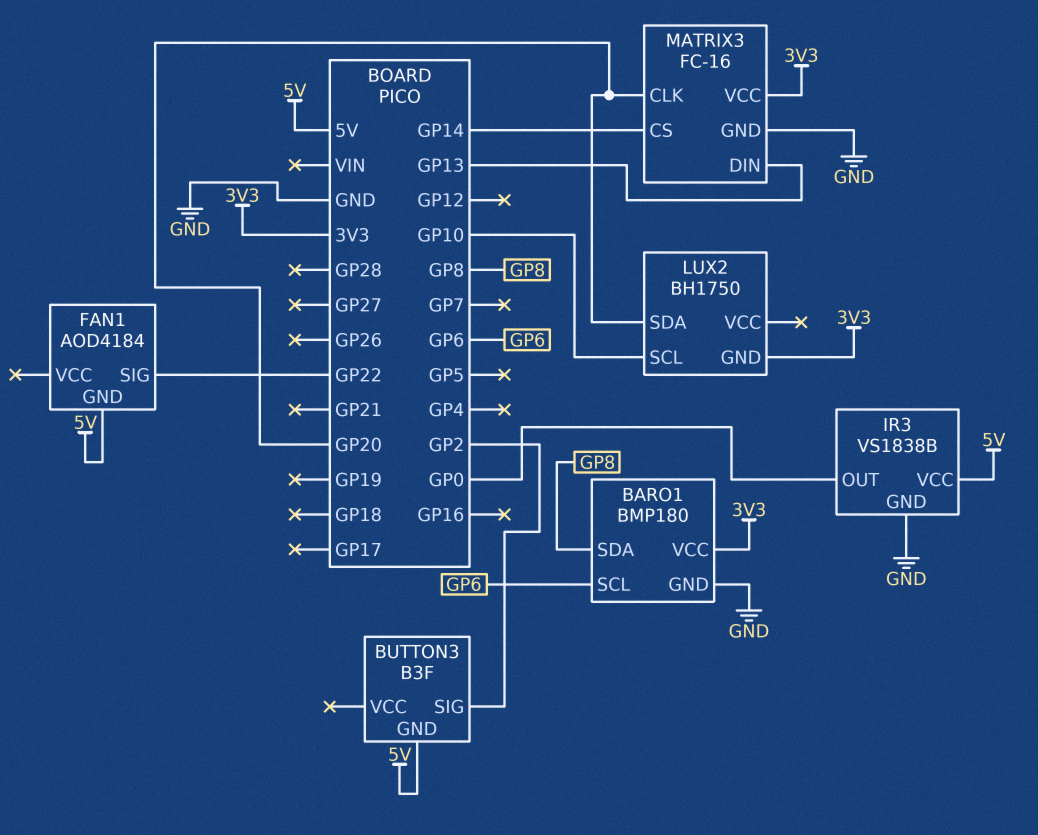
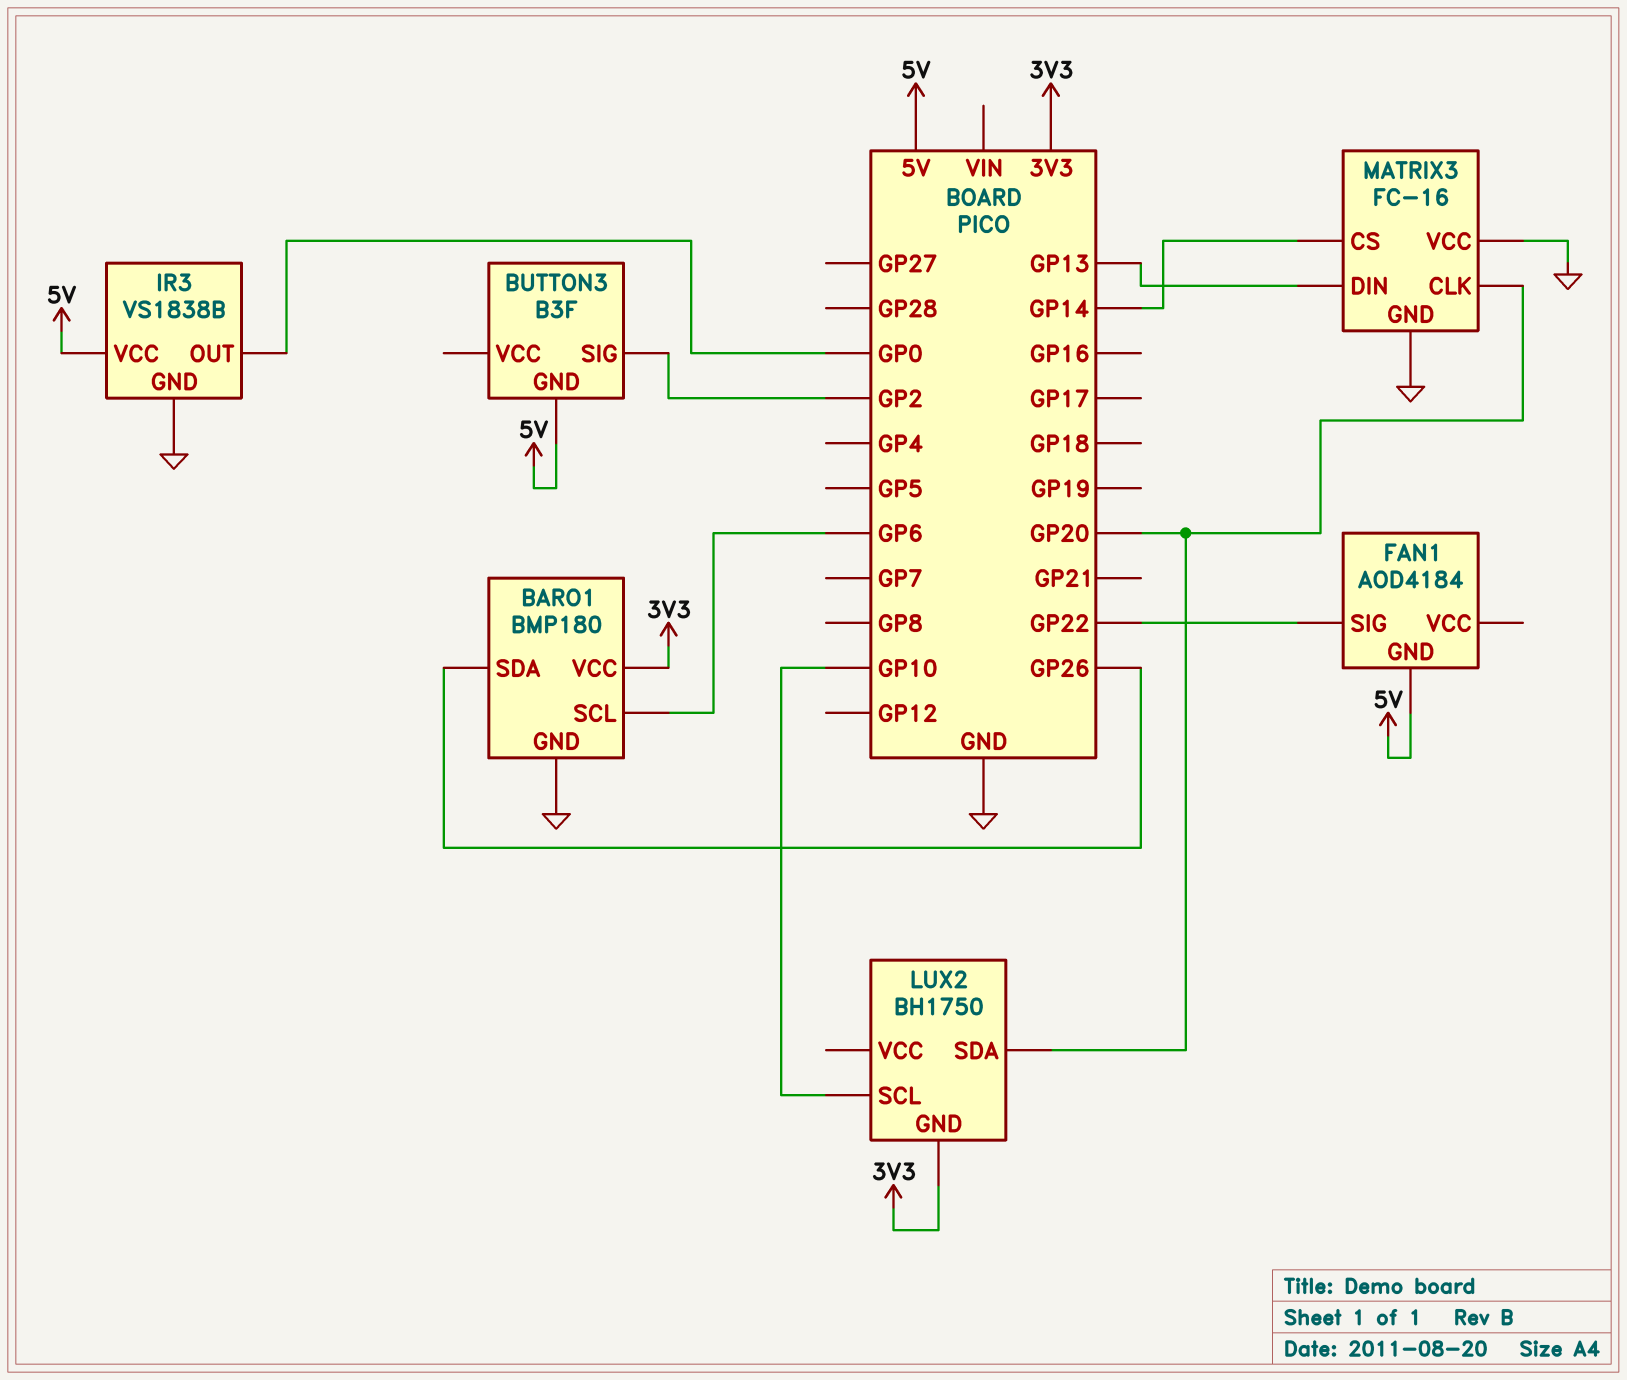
BARO1 pin SDA: GP8 -> GP26
MATRIX3 pin VCC: 3V3 -> GND

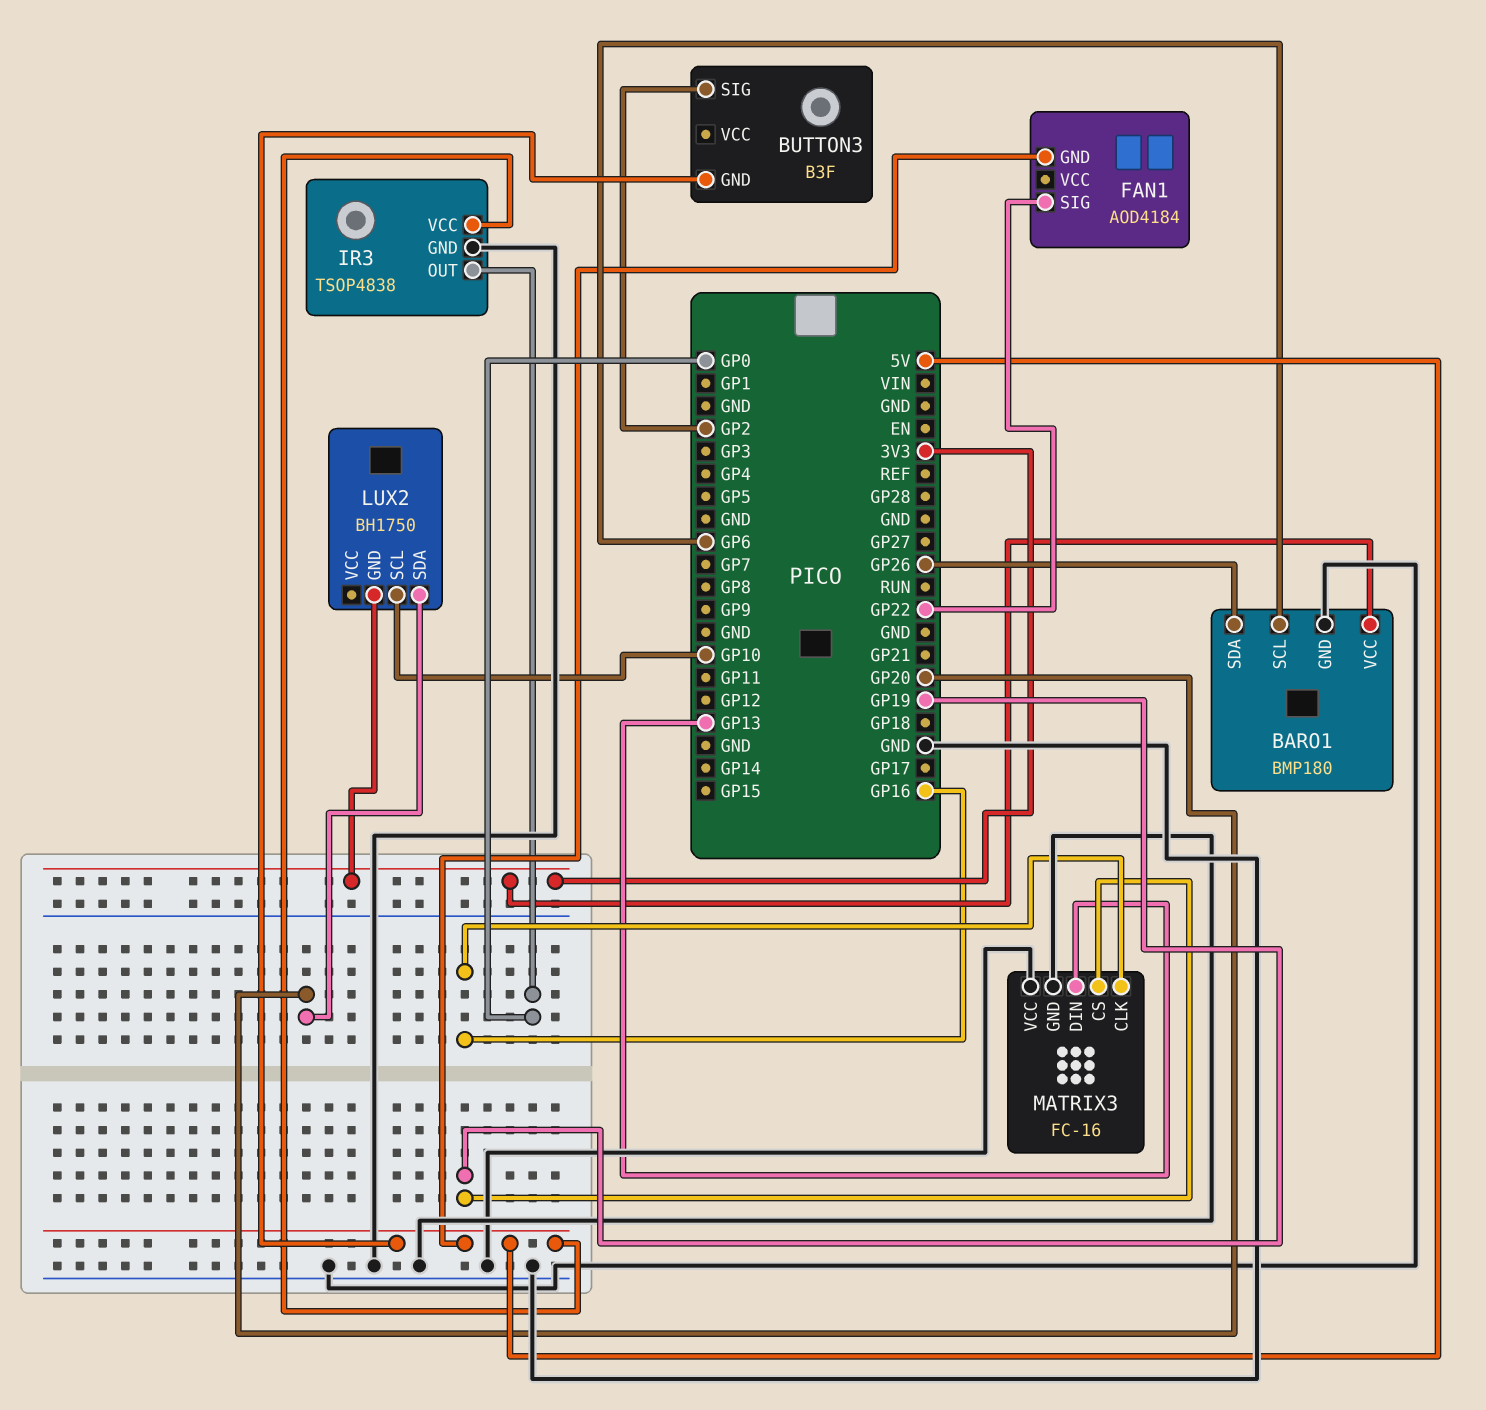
IR3: VS1838B -> TSOP4838
MATRIX3 pin CLK: GP20 -> GP16
MATRIX3 pin CS: GP14 -> GP19

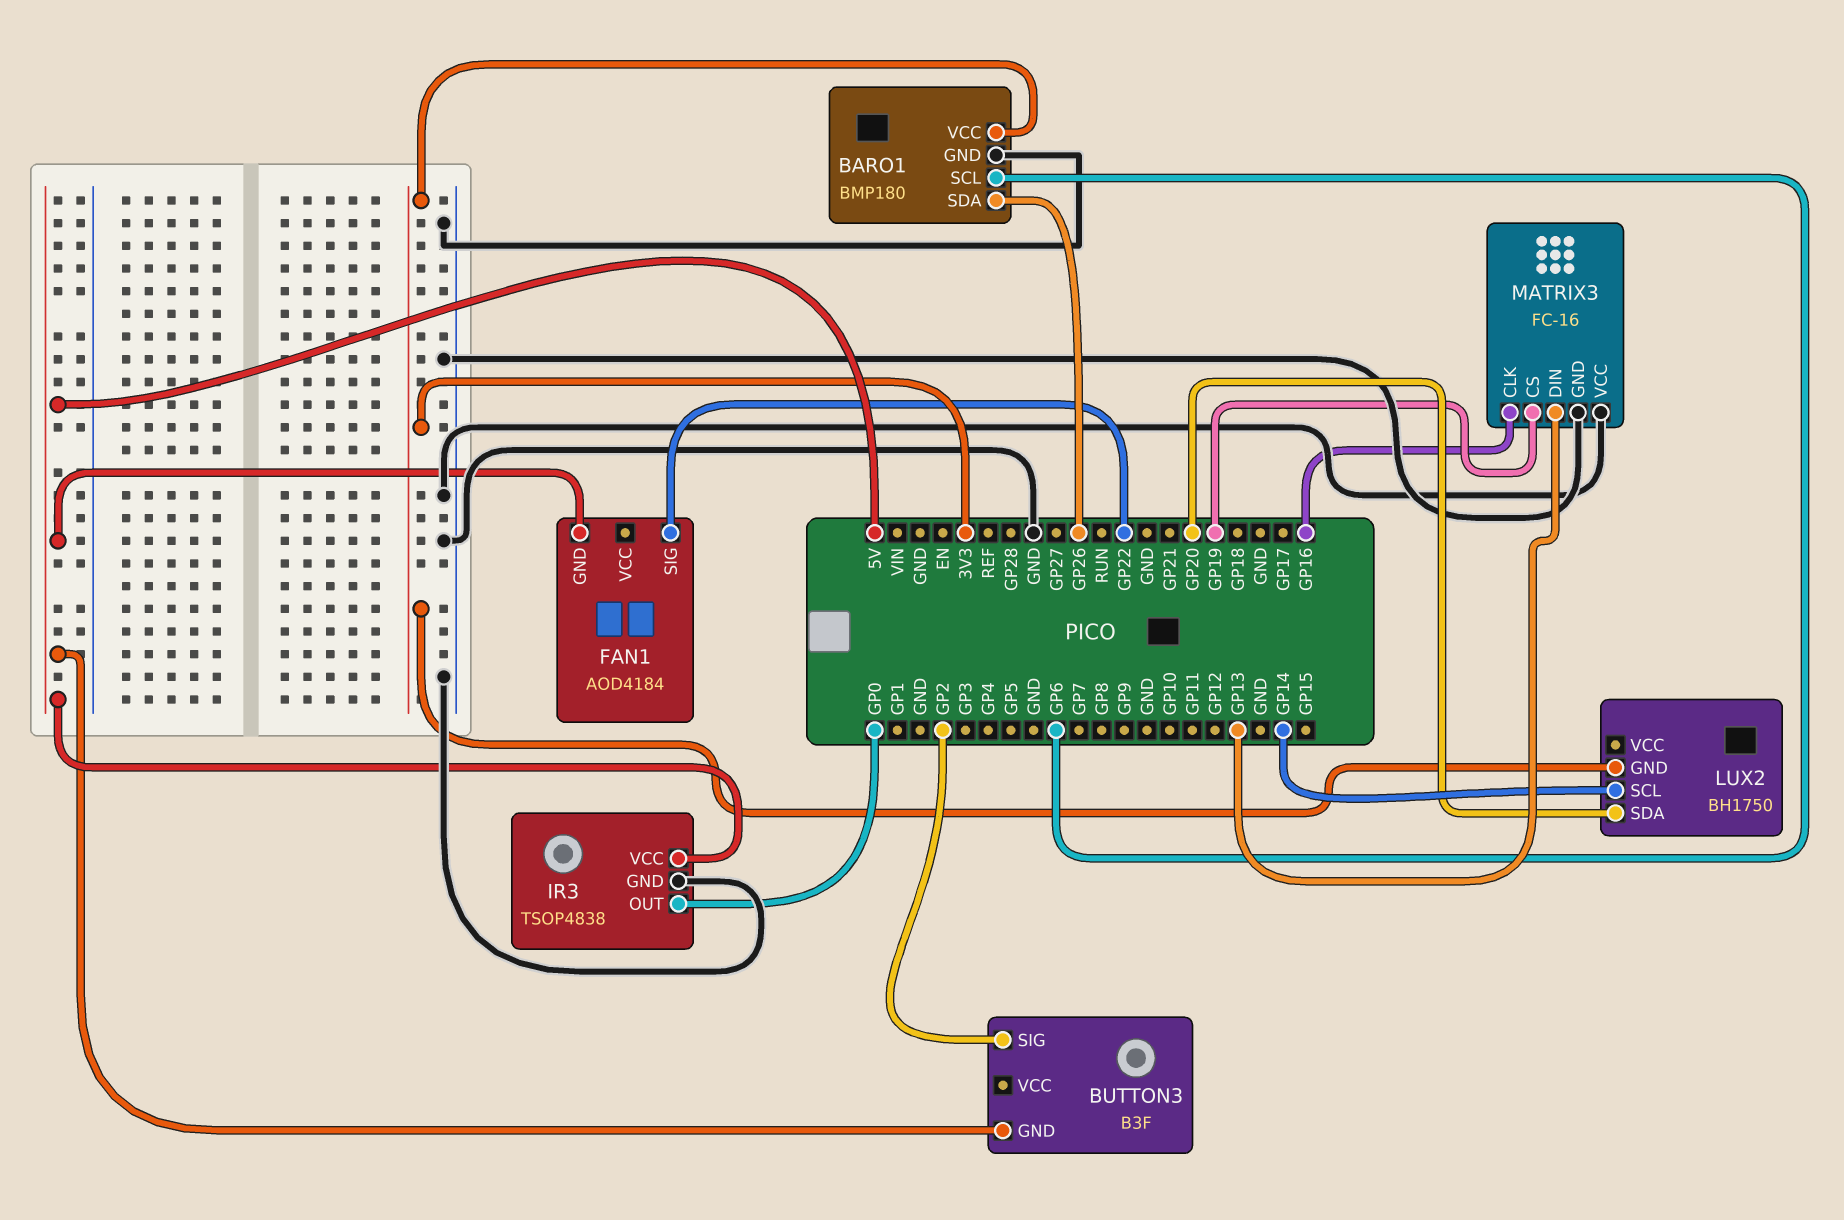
LUX2 pin SCL: GP10 -> GP14

